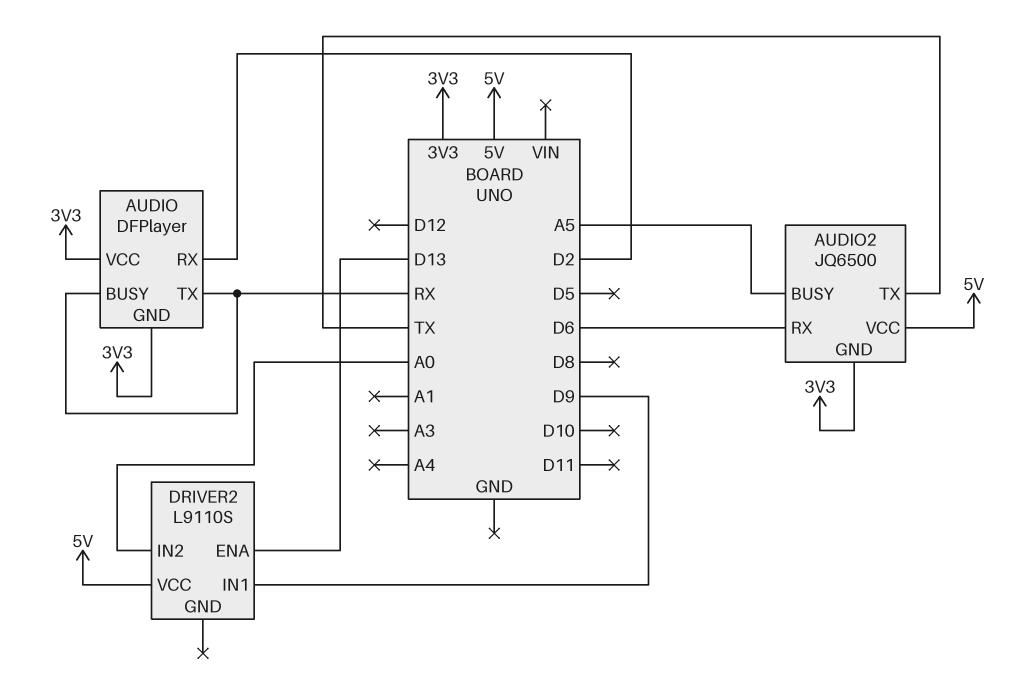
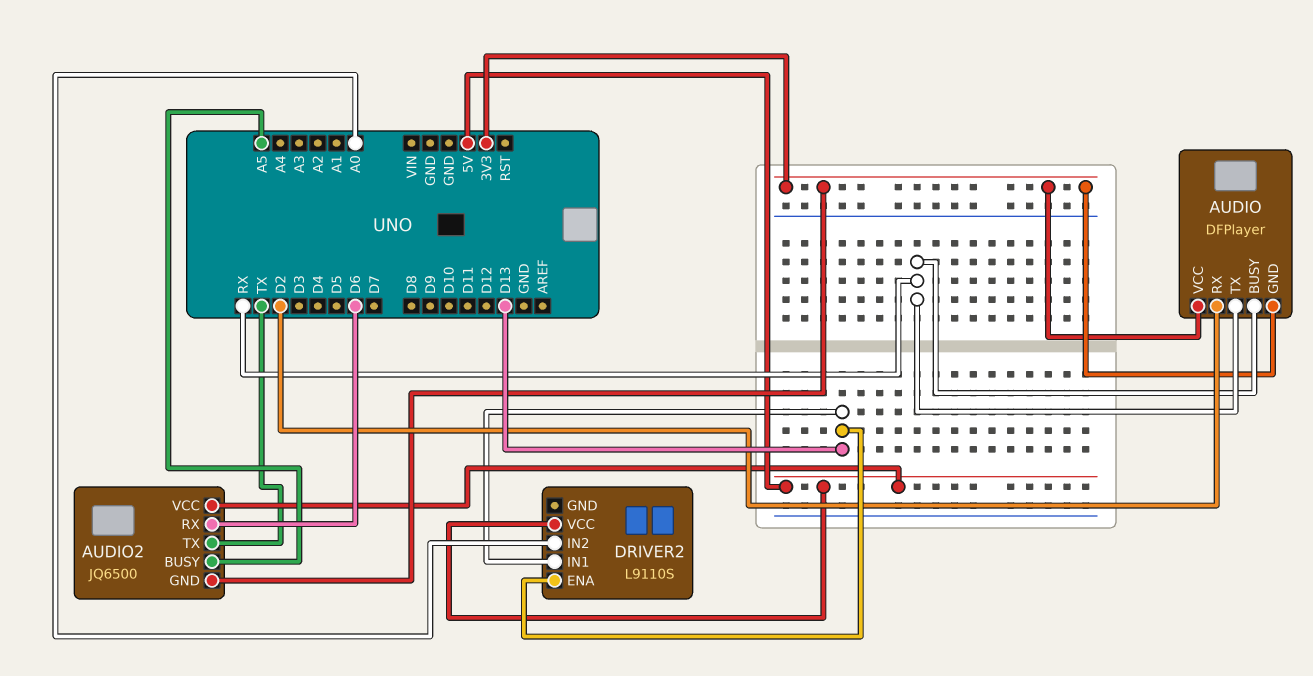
DRIVER2 pin IN1: D9 -> D13

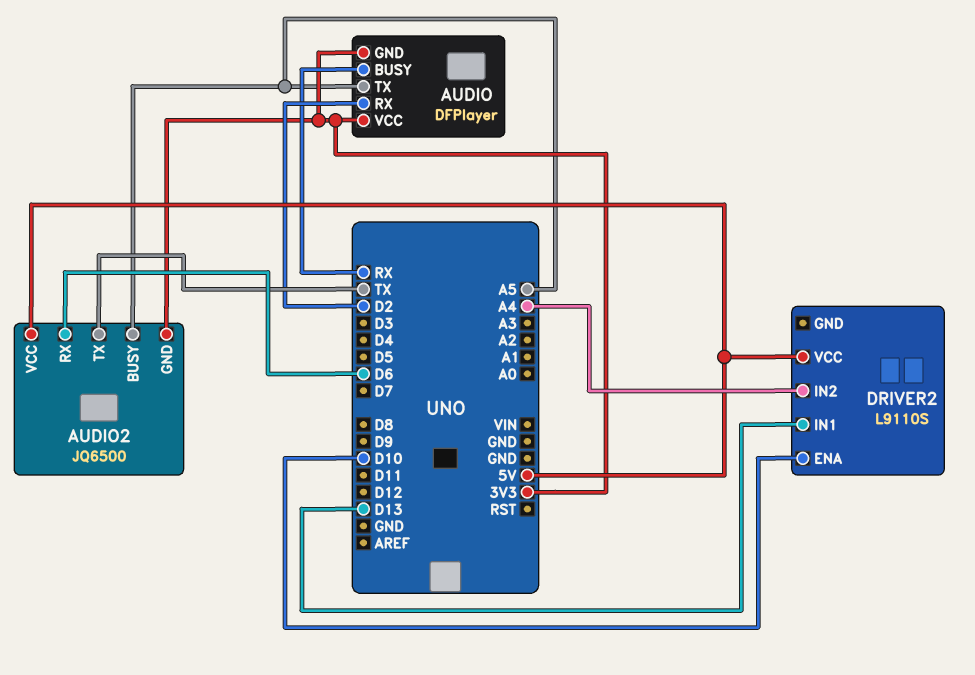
AUDIO pin TX: RX -> A5
DRIVER2 pin ENA: D13 -> D10
DRIVER2 pin IN2: A0 -> A4

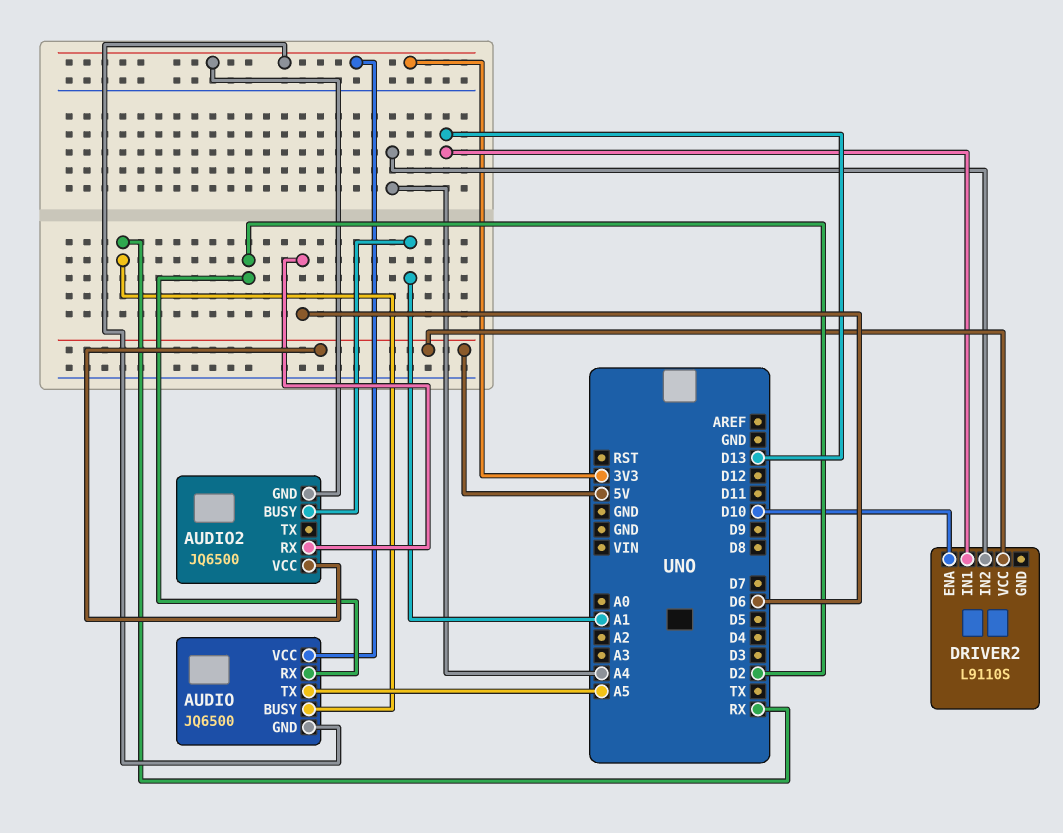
AUDIO: DFPlayer -> JQ6500
AUDIO2 pin BUSY: A5 -> A1
AUDIO2 pin TX: TX -> none

